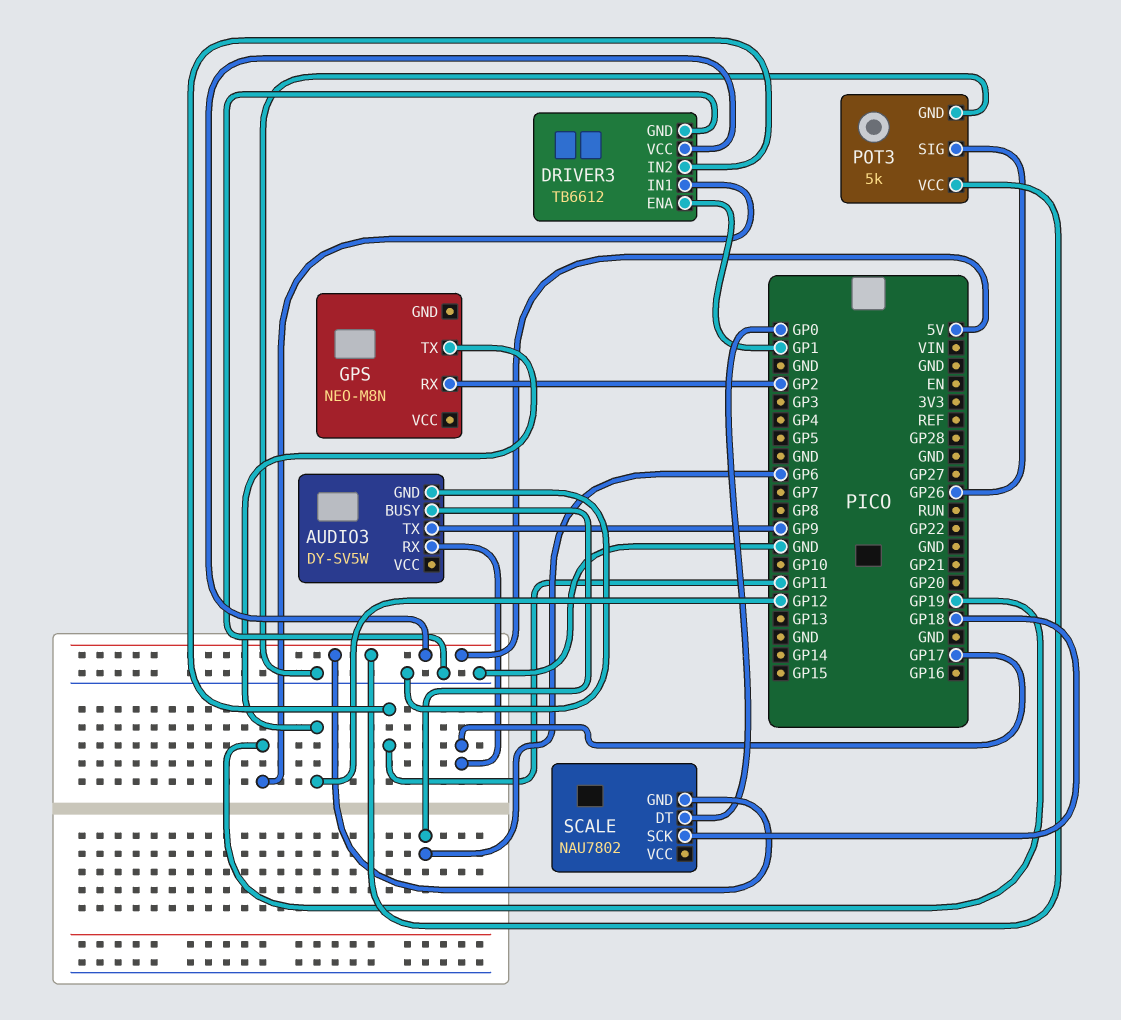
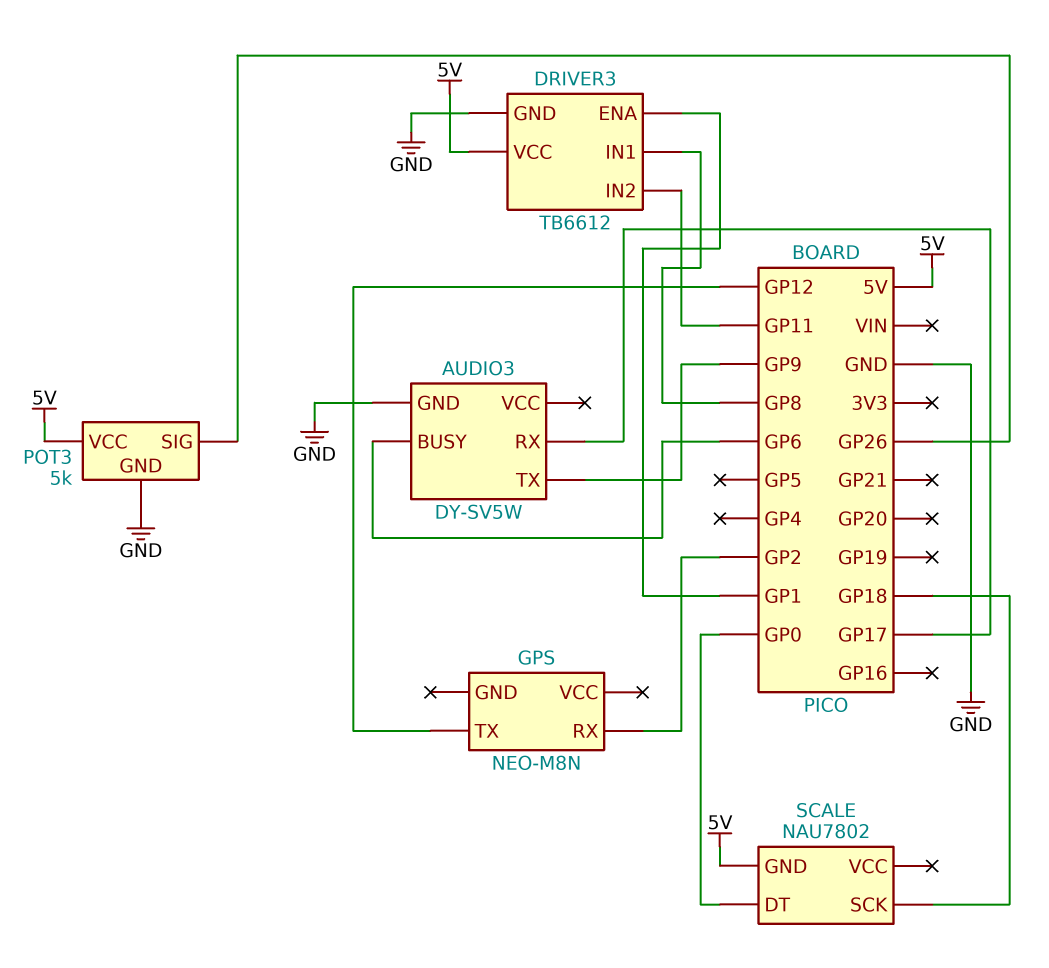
DRIVER3 pin IN1: GP19 -> GP8

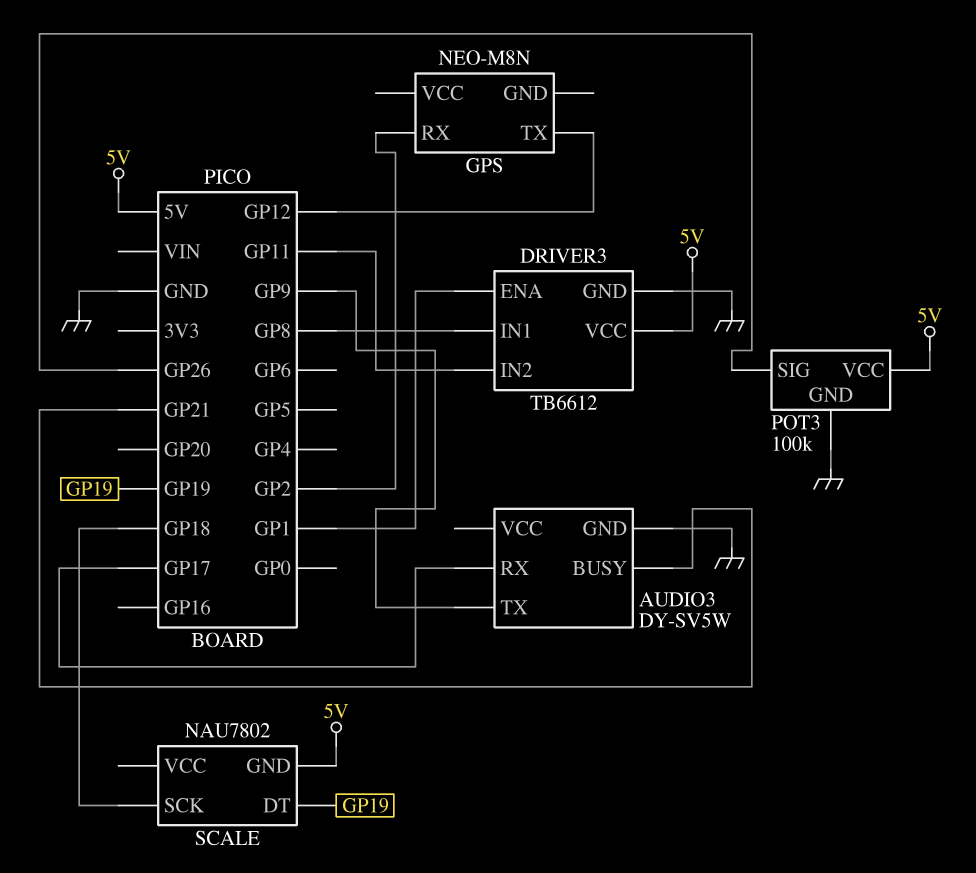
AUDIO3 pin BUSY: GP6 -> GP21
POT3: 5k -> 100k
SCALE pin DT: GP0 -> GP19

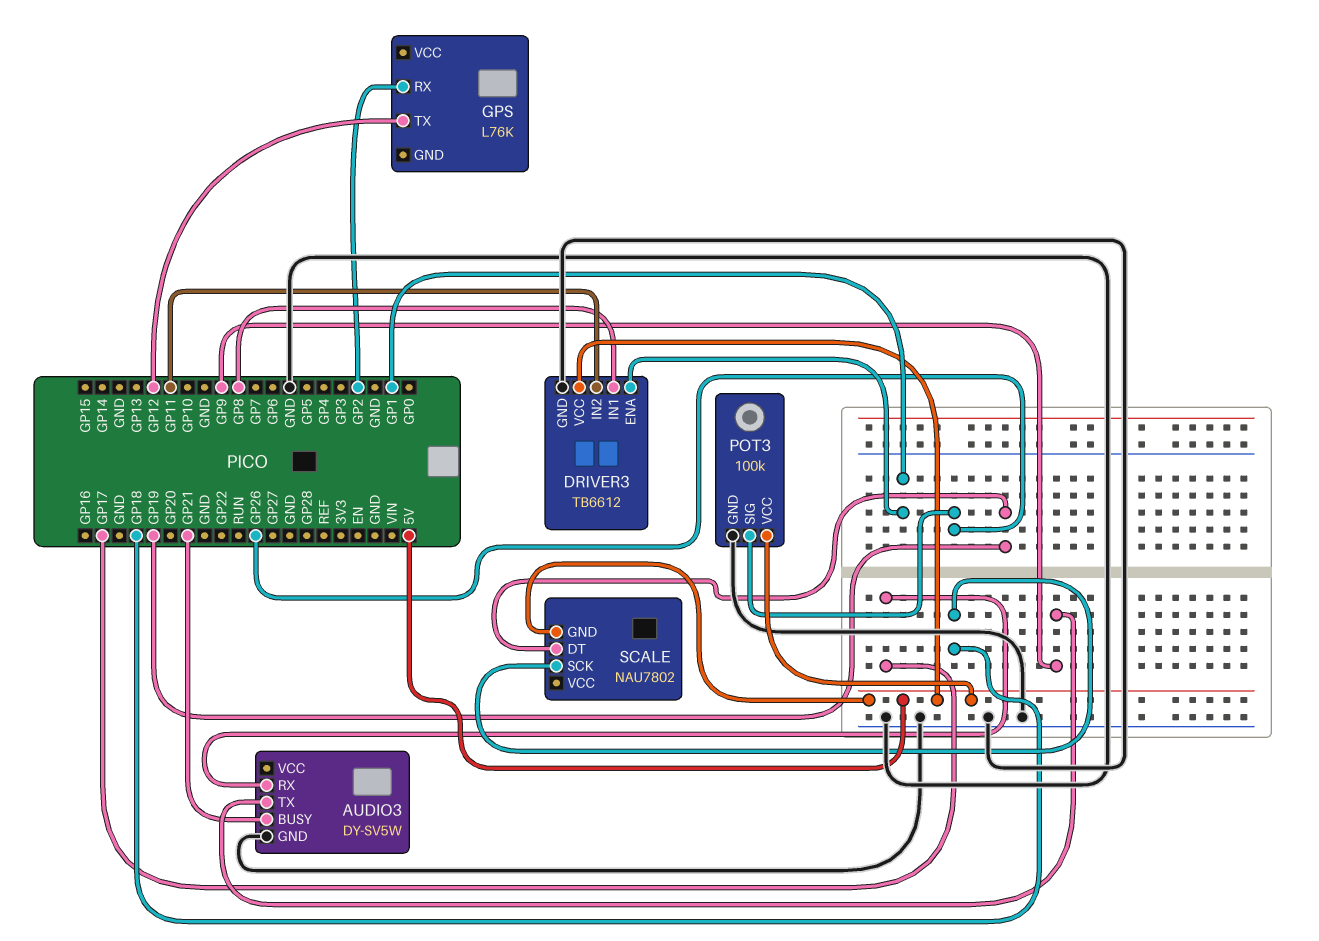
GPS: NEO-M8N -> L76K

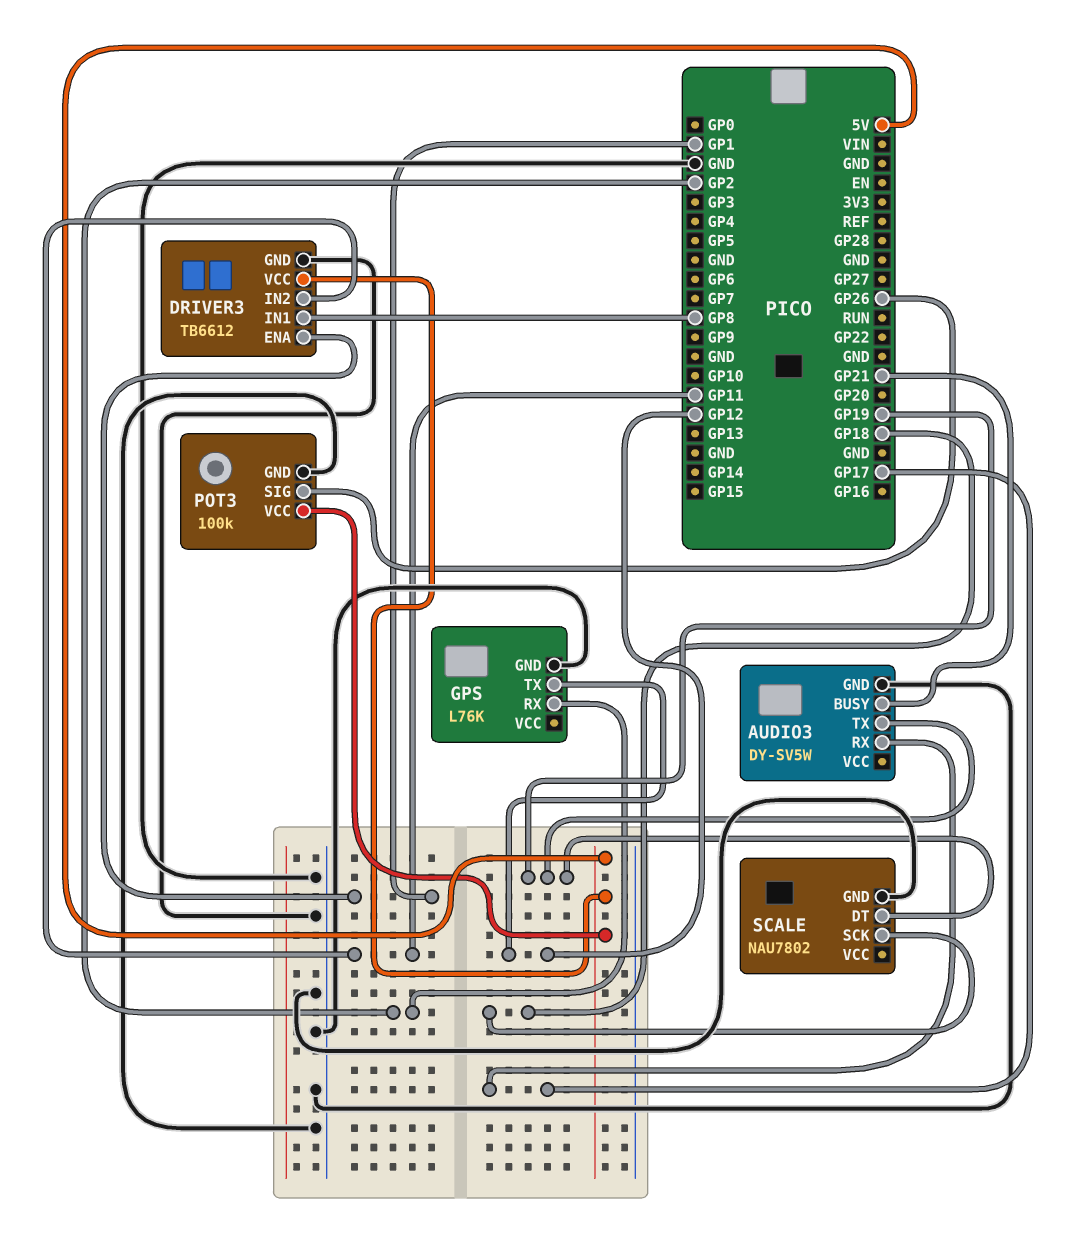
AUDIO3 pin TX: GP9 -> GP19
GPS pin GND: none -> GND
SCALE pin GND: 5V -> GND

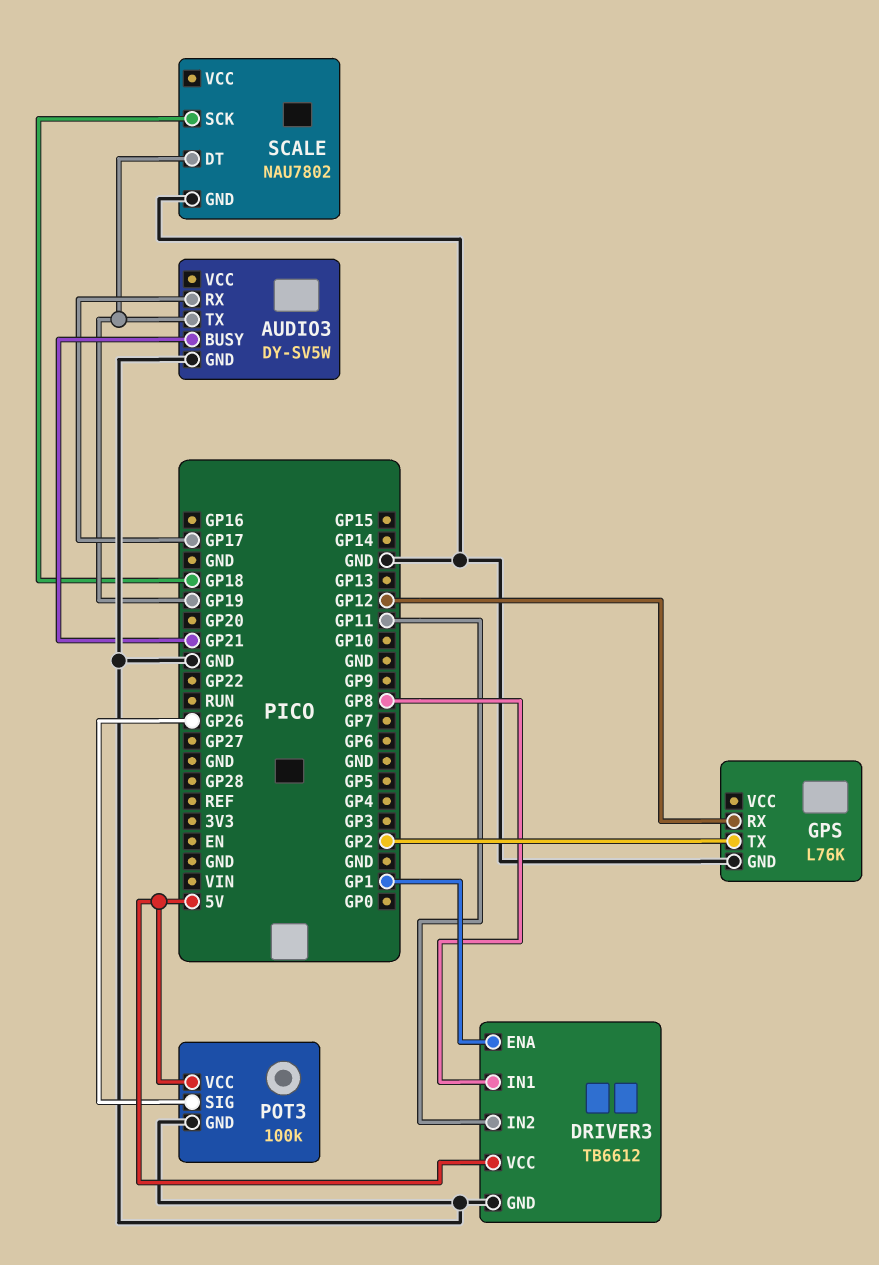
GPS pin RX: GP2 -> GP12
GPS pin TX: GP12 -> GP2

